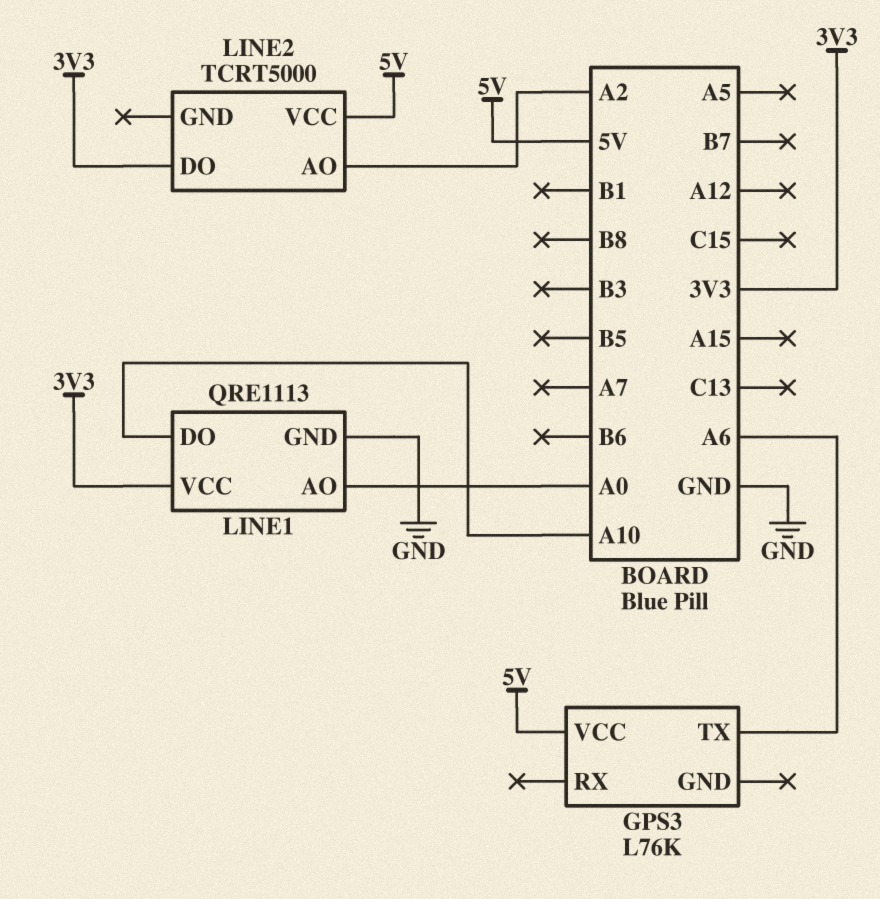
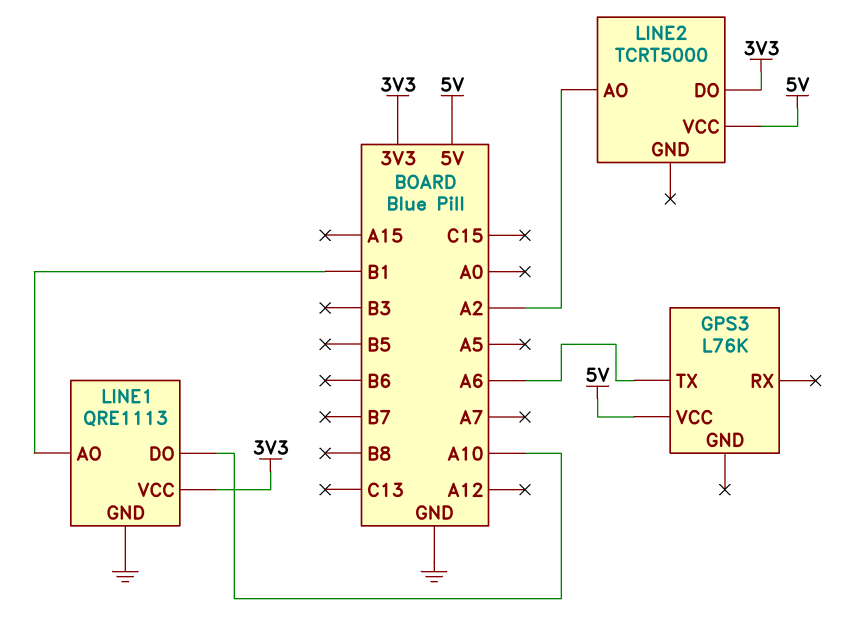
LINE1 pin AO: A0 -> B1

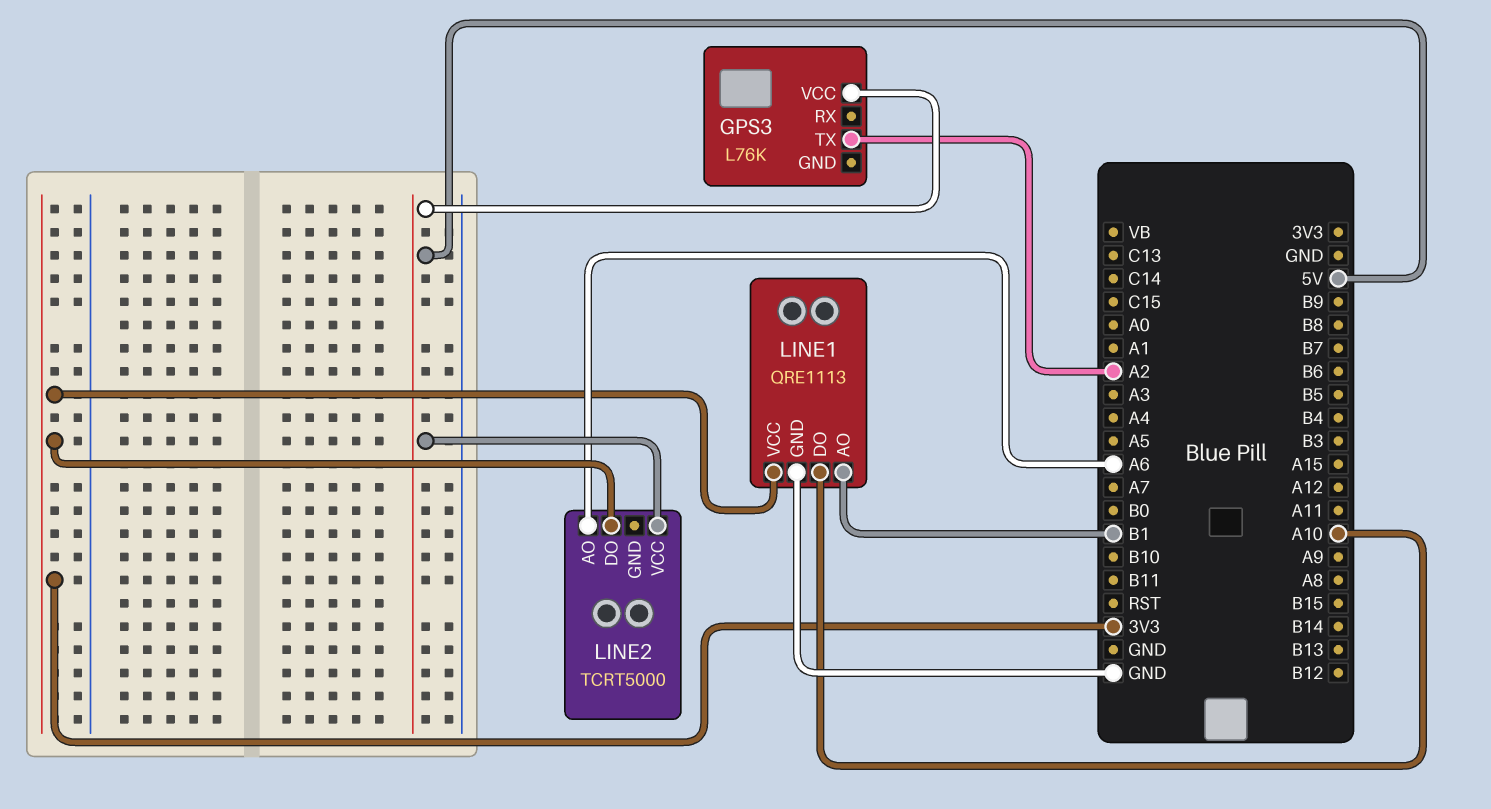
GPS3 pin TX: A6 -> A2
LINE2 pin AO: A2 -> A6

